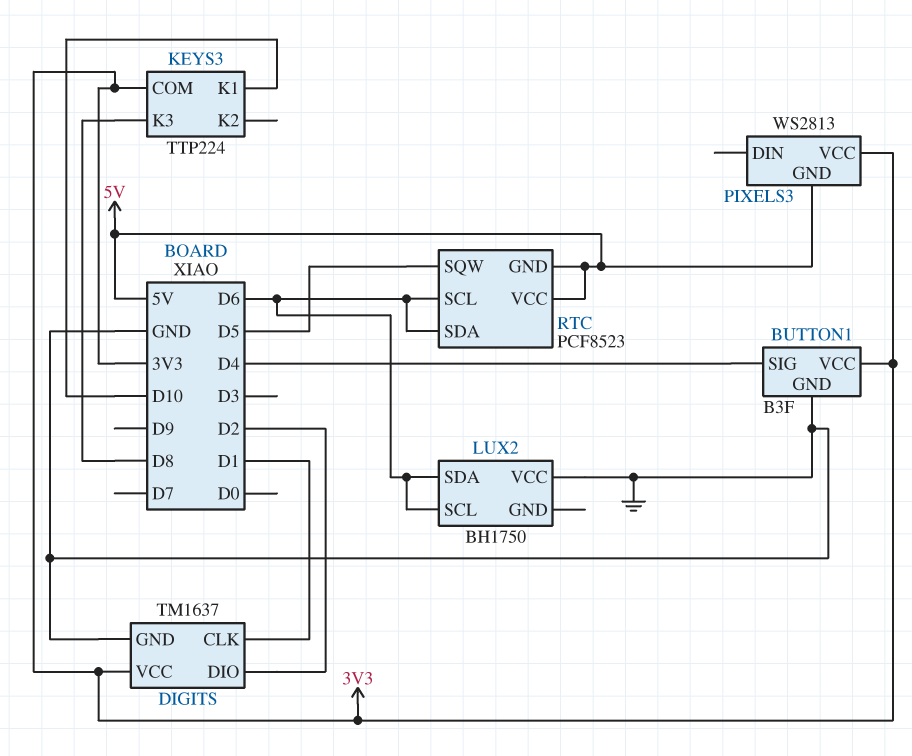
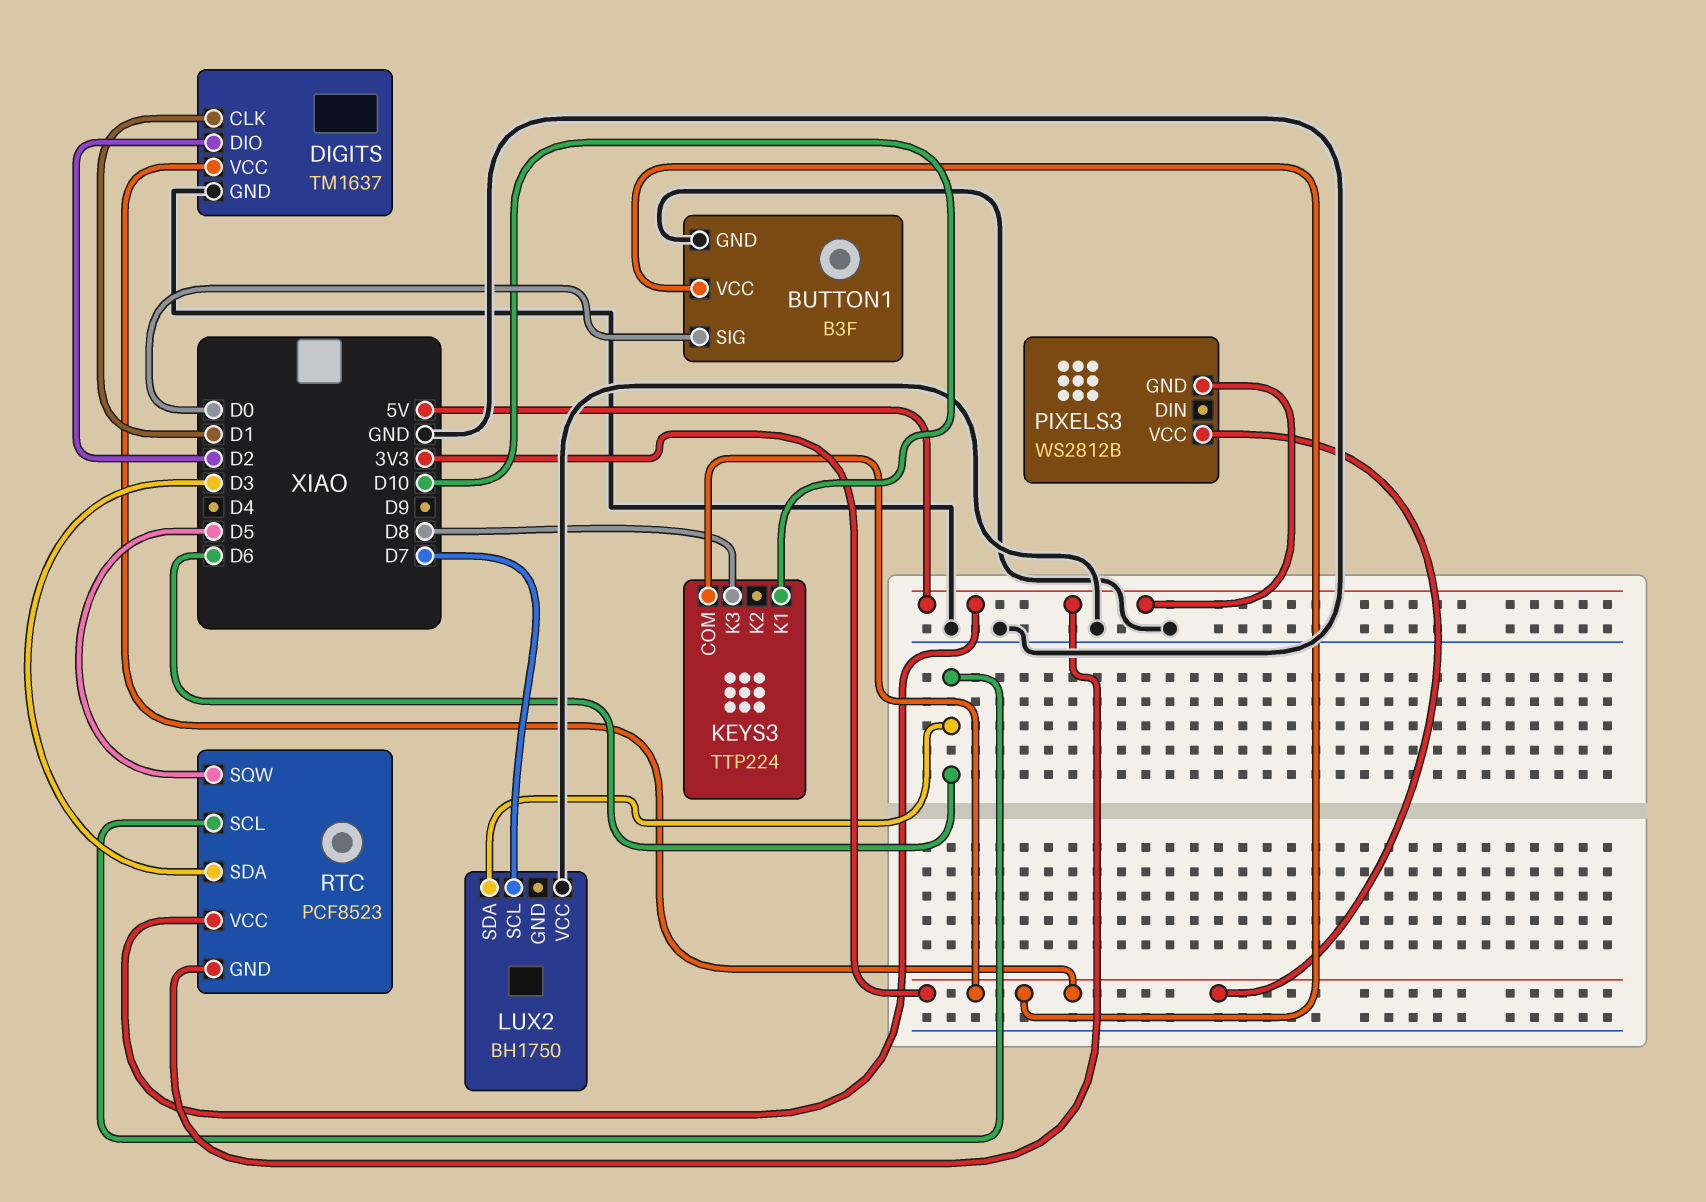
BUTTON1 pin SIG: D4 -> D0
LUX2 pin SCL: D6 -> D7
PIXELS3: WS2813 -> WS2812B
RTC pin SDA: D6 -> D3

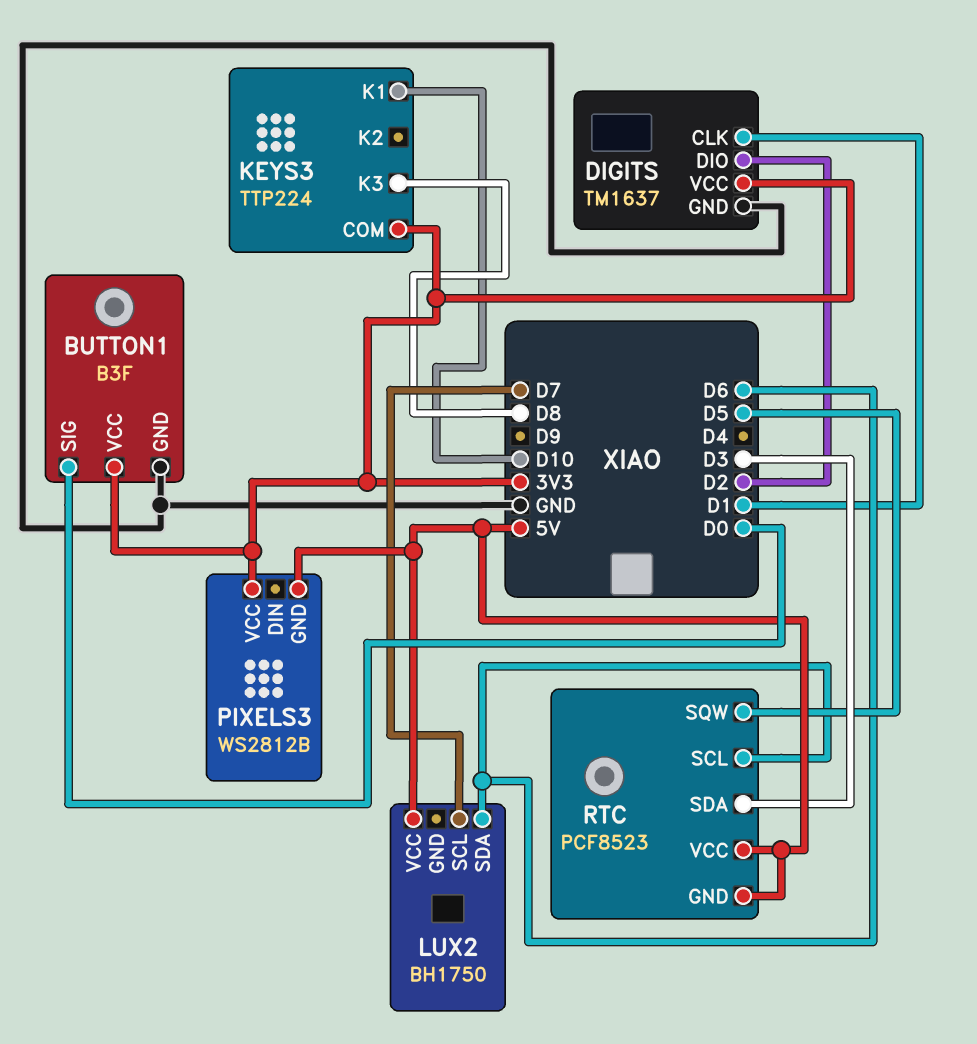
LUX2 pin VCC: GND -> 5V

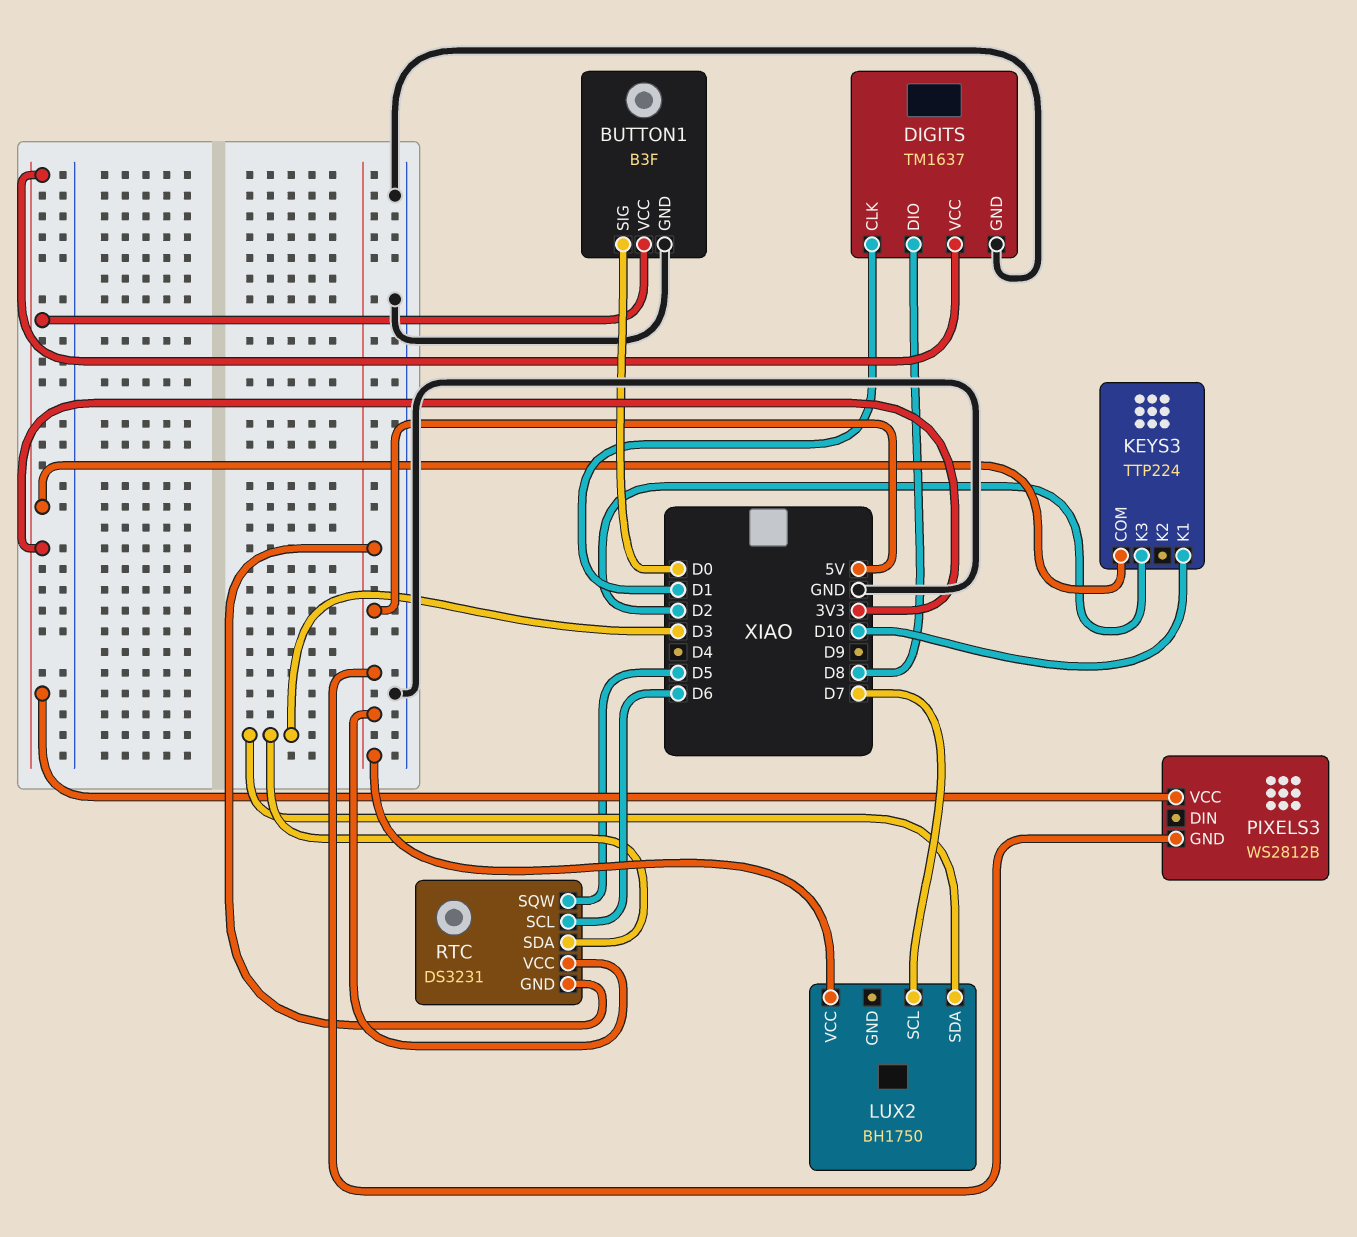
DIGITS pin DIO: D2 -> D8
KEYS3 pin K3: D8 -> D2
LUX2 pin SDA: D6 -> D3
RTC: PCF8523 -> DS3231

